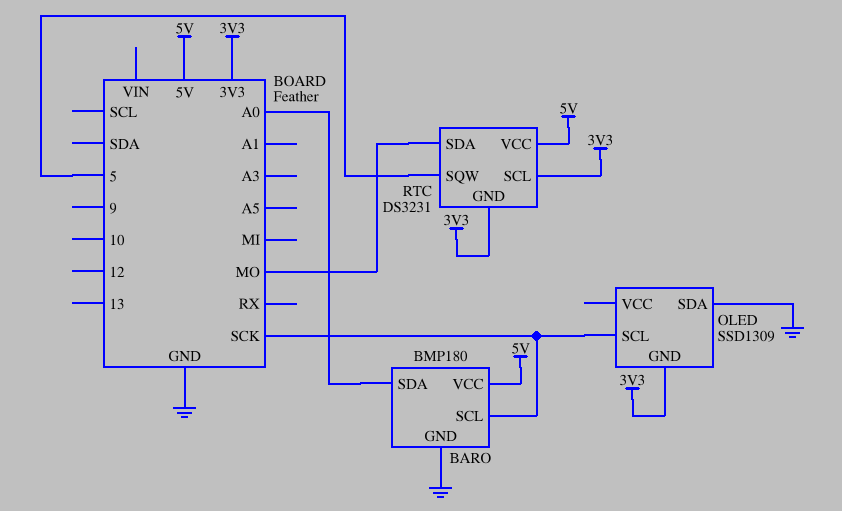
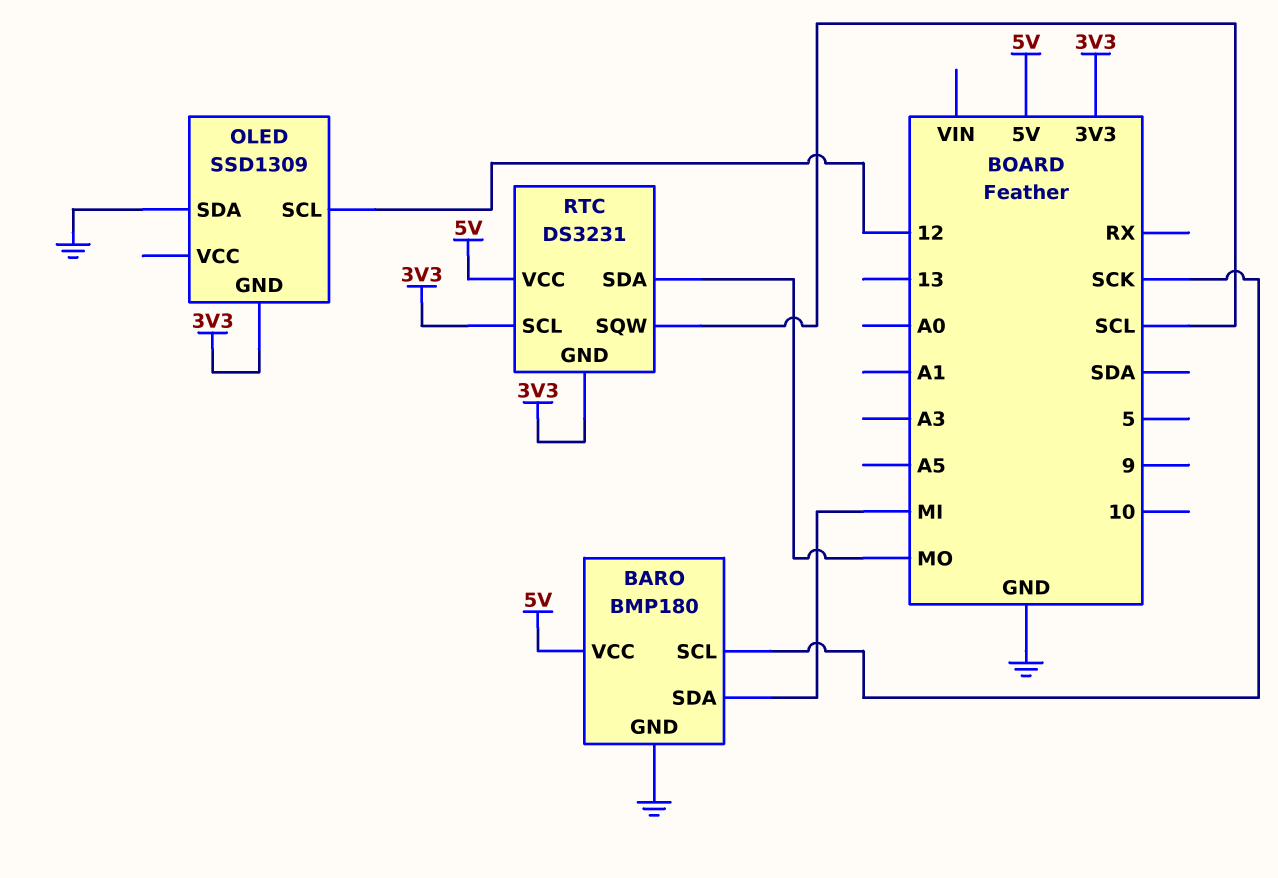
BARO pin SDA: A0 -> MI
OLED pin SCL: SCK -> 12
RTC pin SQW: 5 -> SCL

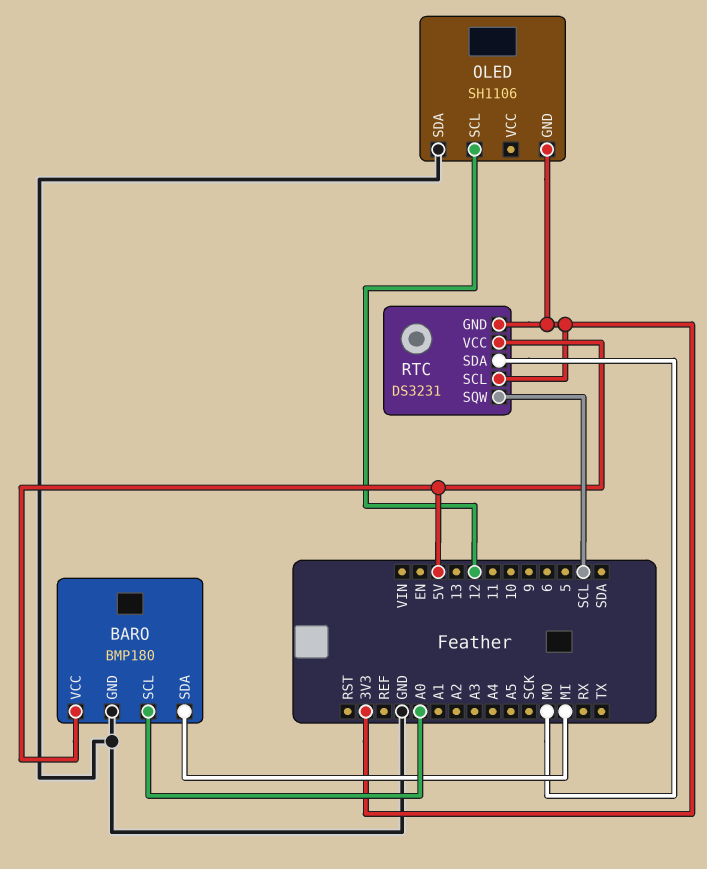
BARO pin SCL: SCK -> A0
OLED: SSD1309 -> SH1106

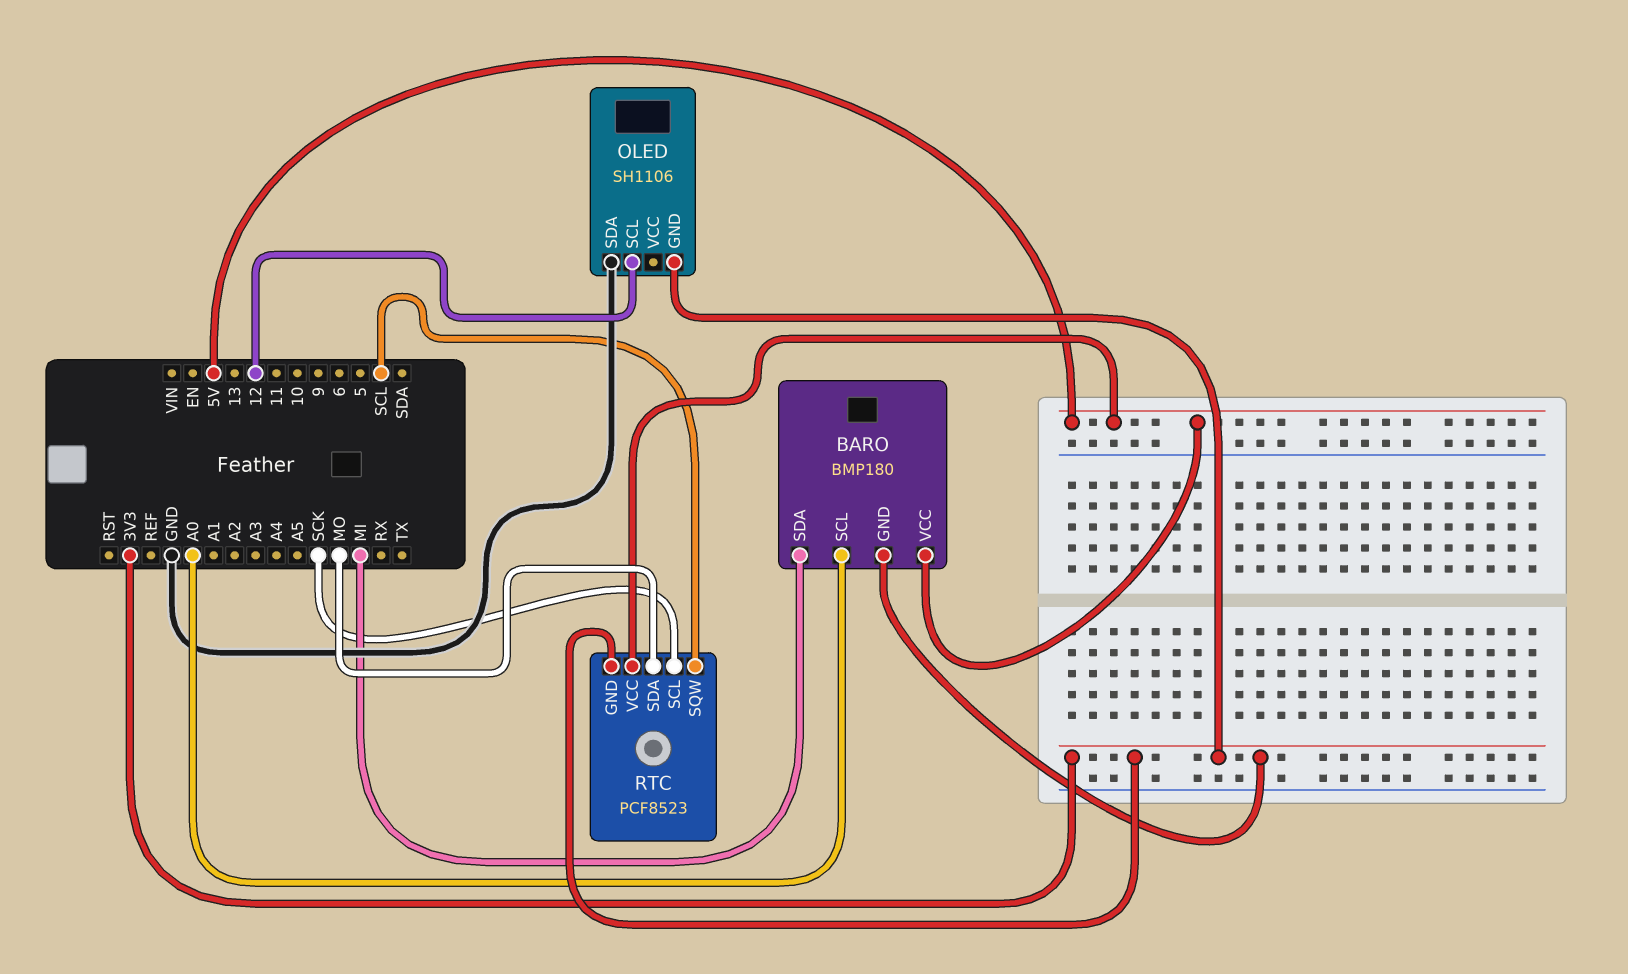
BARO pin GND: GND -> 3V3
RTC: DS3231 -> PCF8523
RTC pin SCL: 3V3 -> SCK

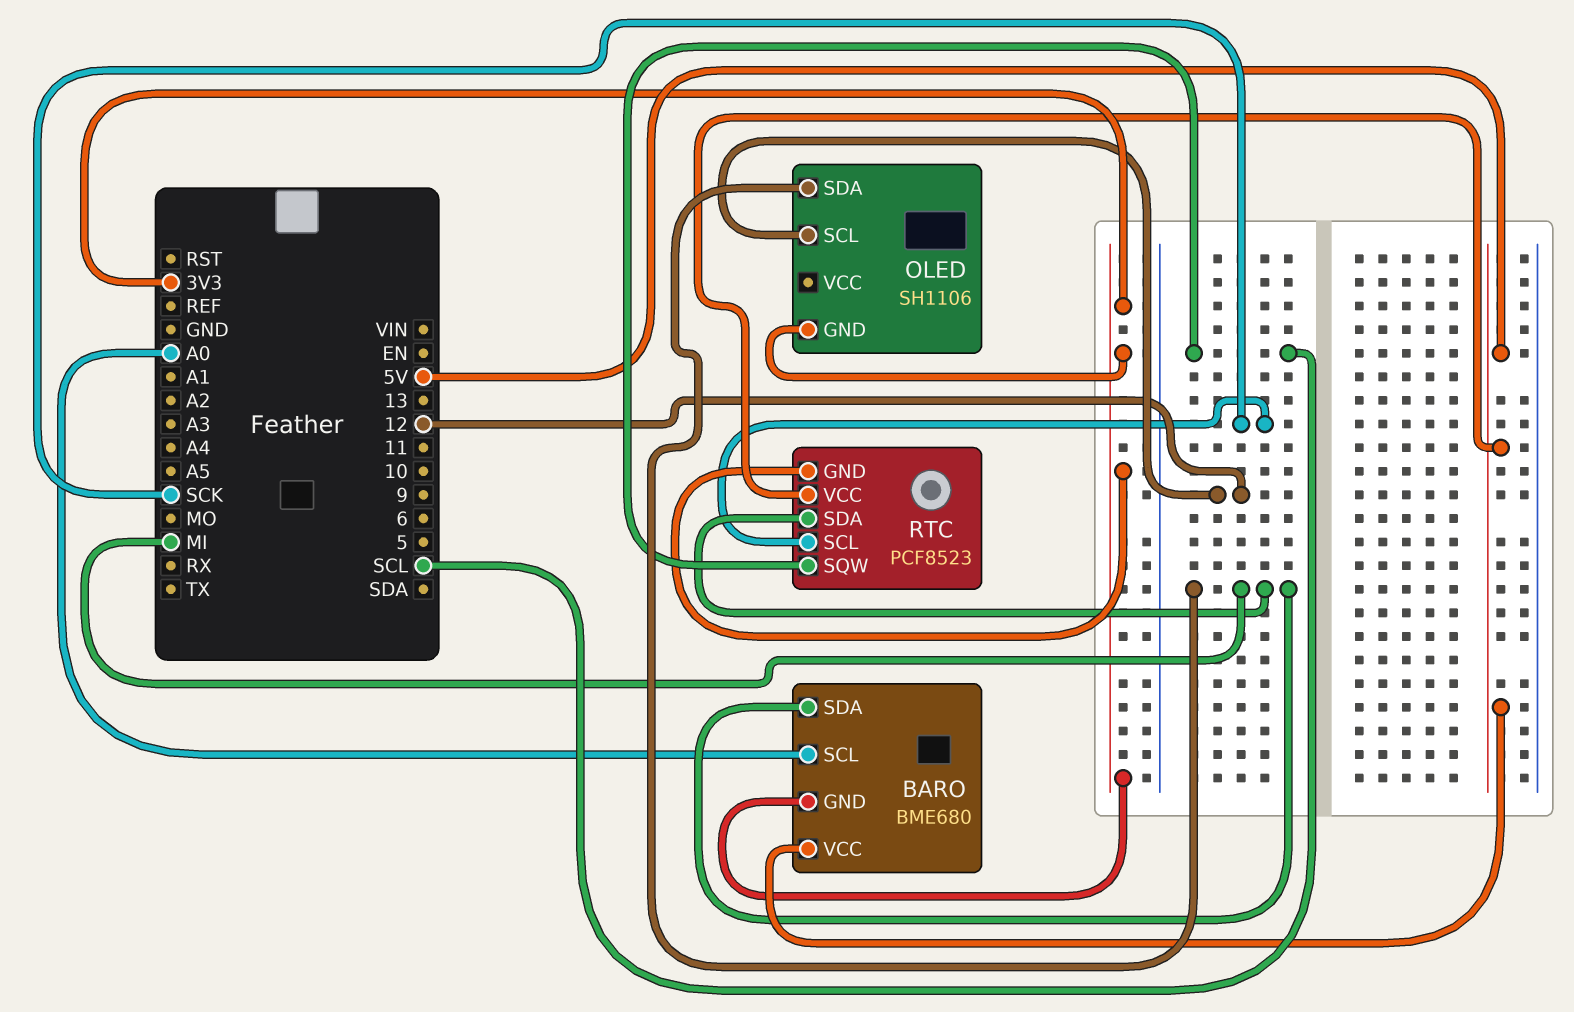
BARO: BMP180 -> BME680
OLED pin SDA: GND -> MI
RTC pin SDA: MO -> MI

